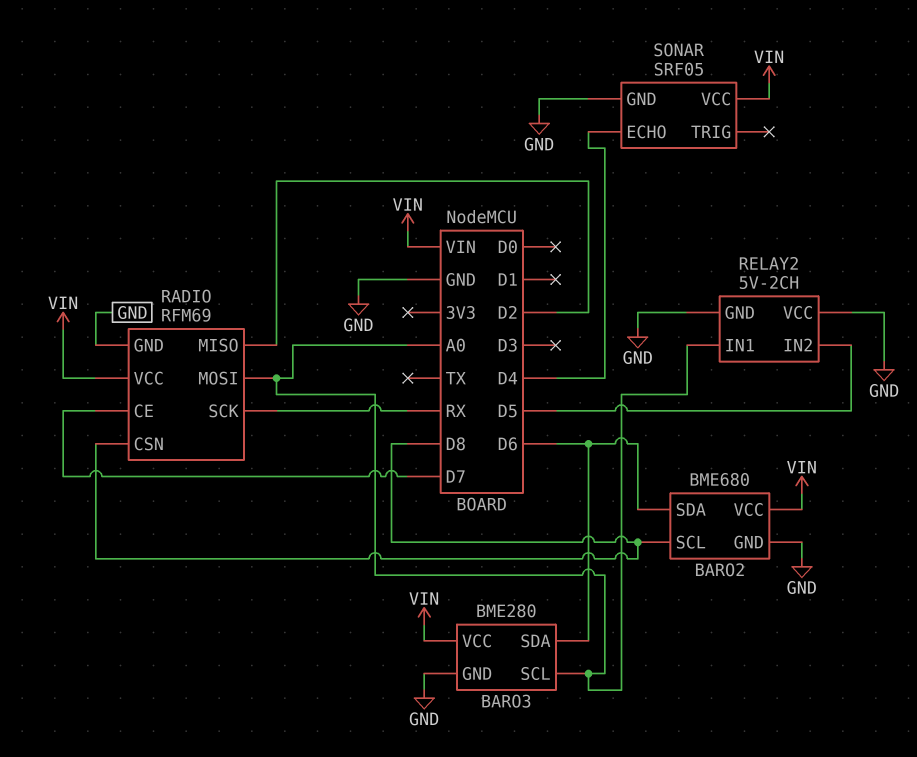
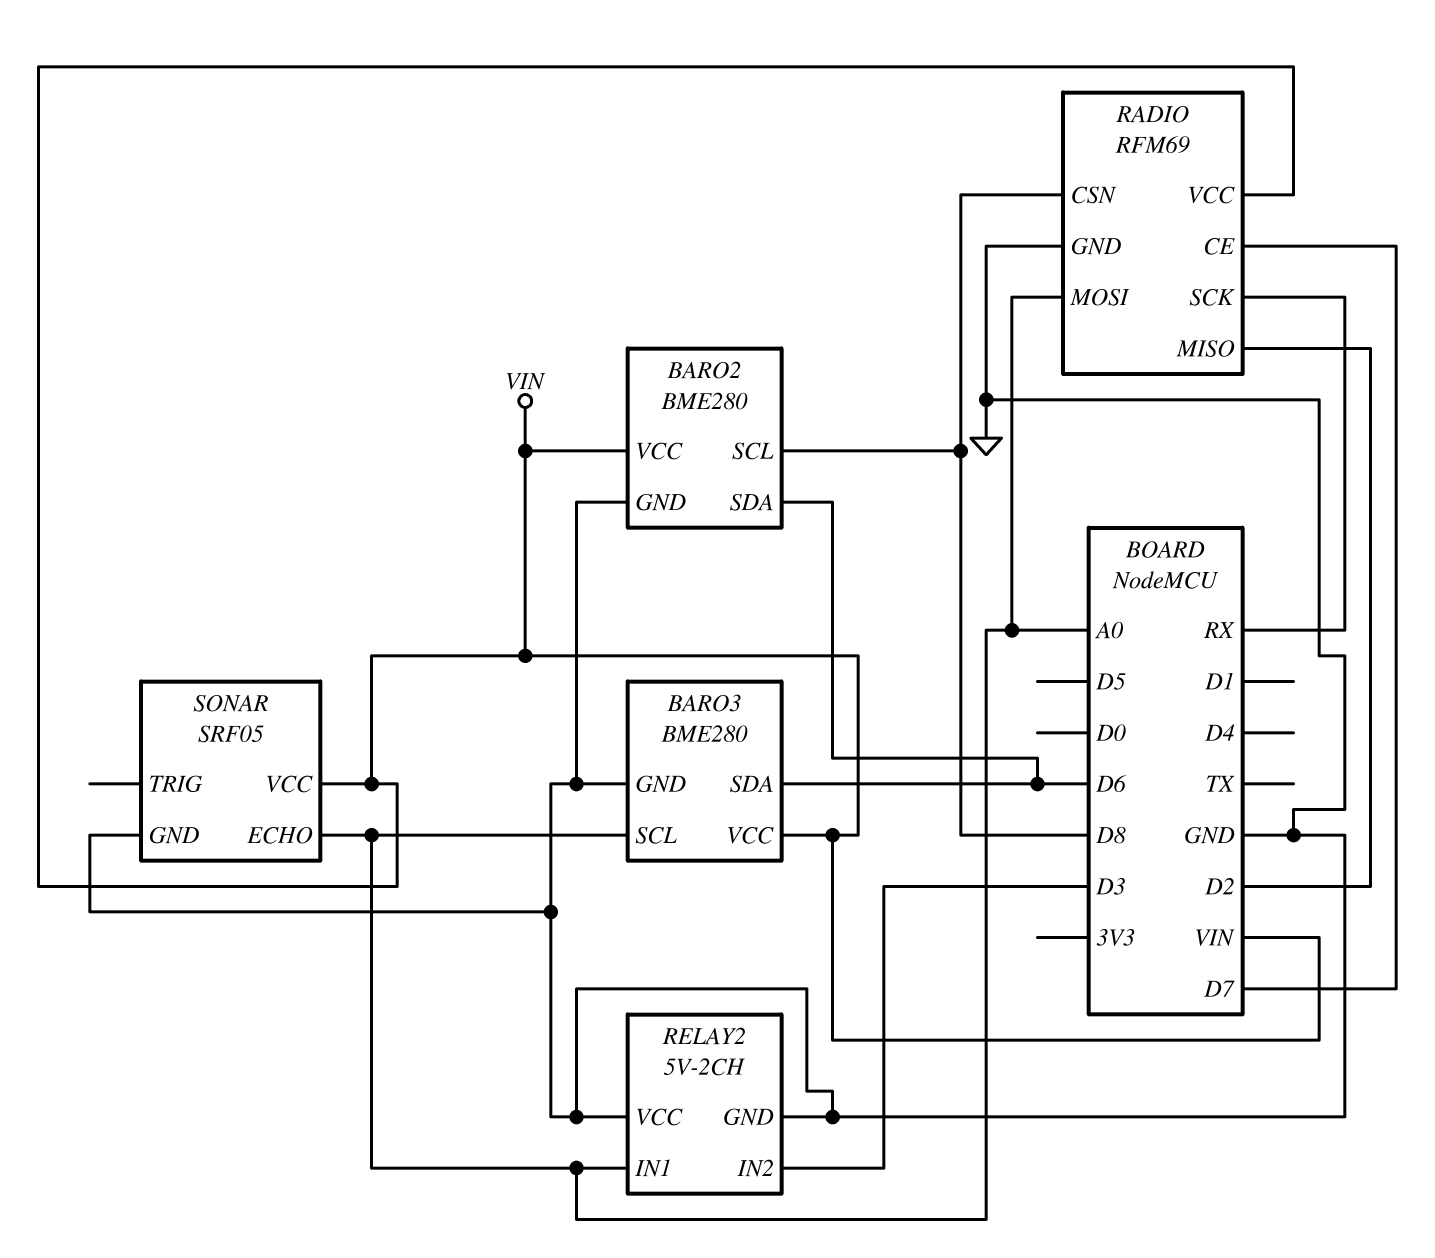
BARO2: BME680 -> BME280
RELAY2 pin IN2: D5 -> D3
SONAR pin ECHO: D4 -> A0

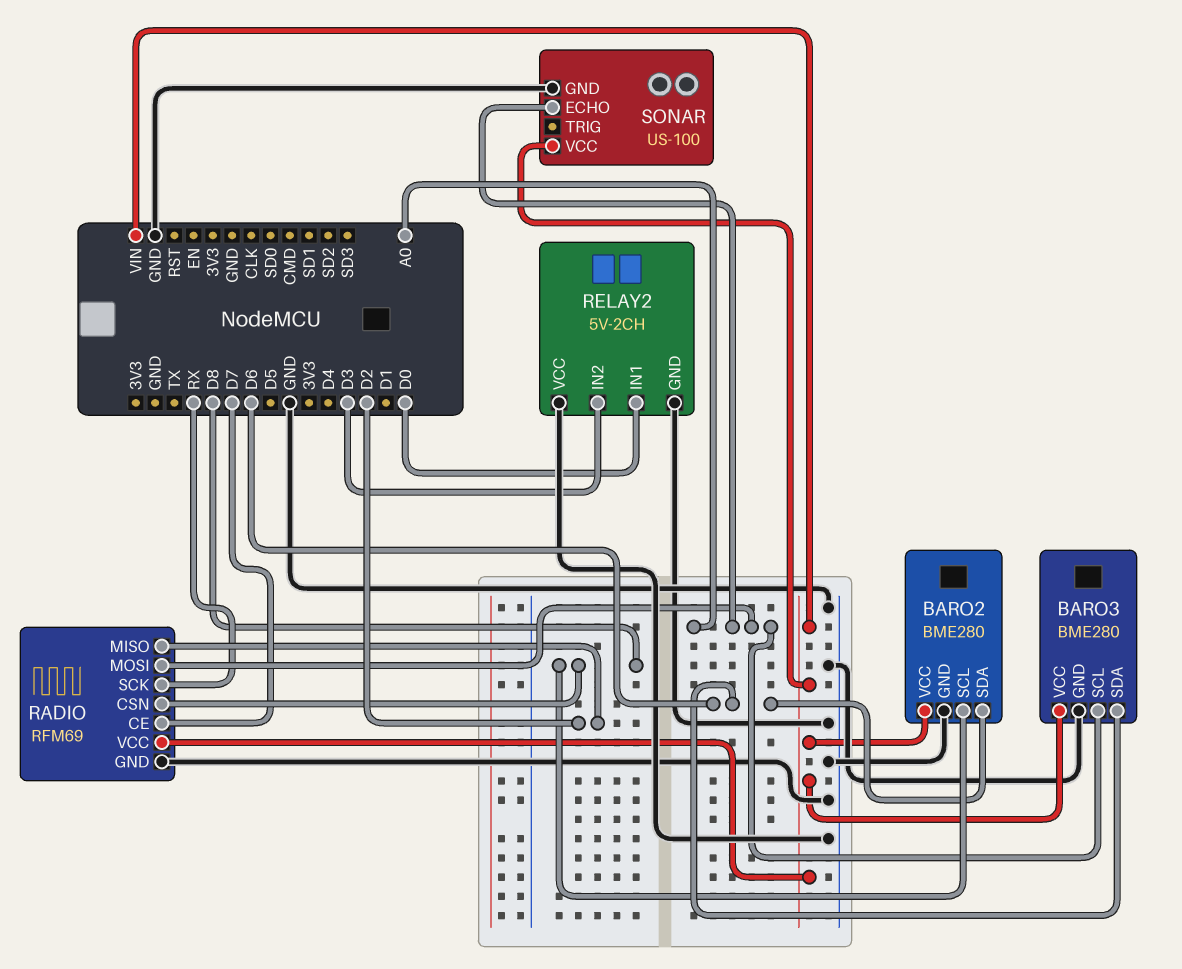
RELAY2 pin IN1: A0 -> D0
SONAR: SRF05 -> US-100

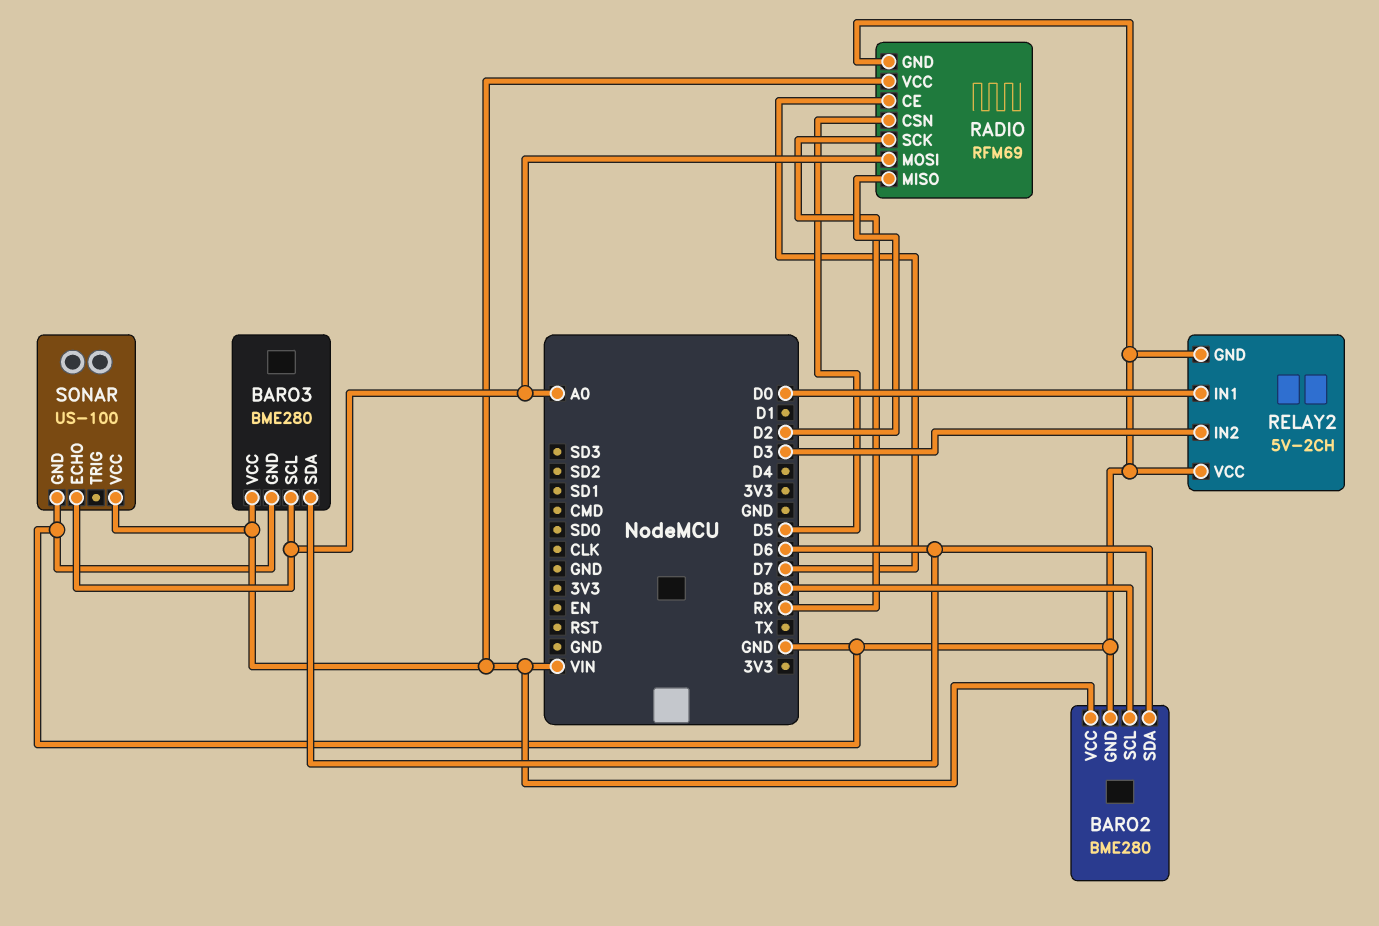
RADIO pin CSN: D8 -> D5

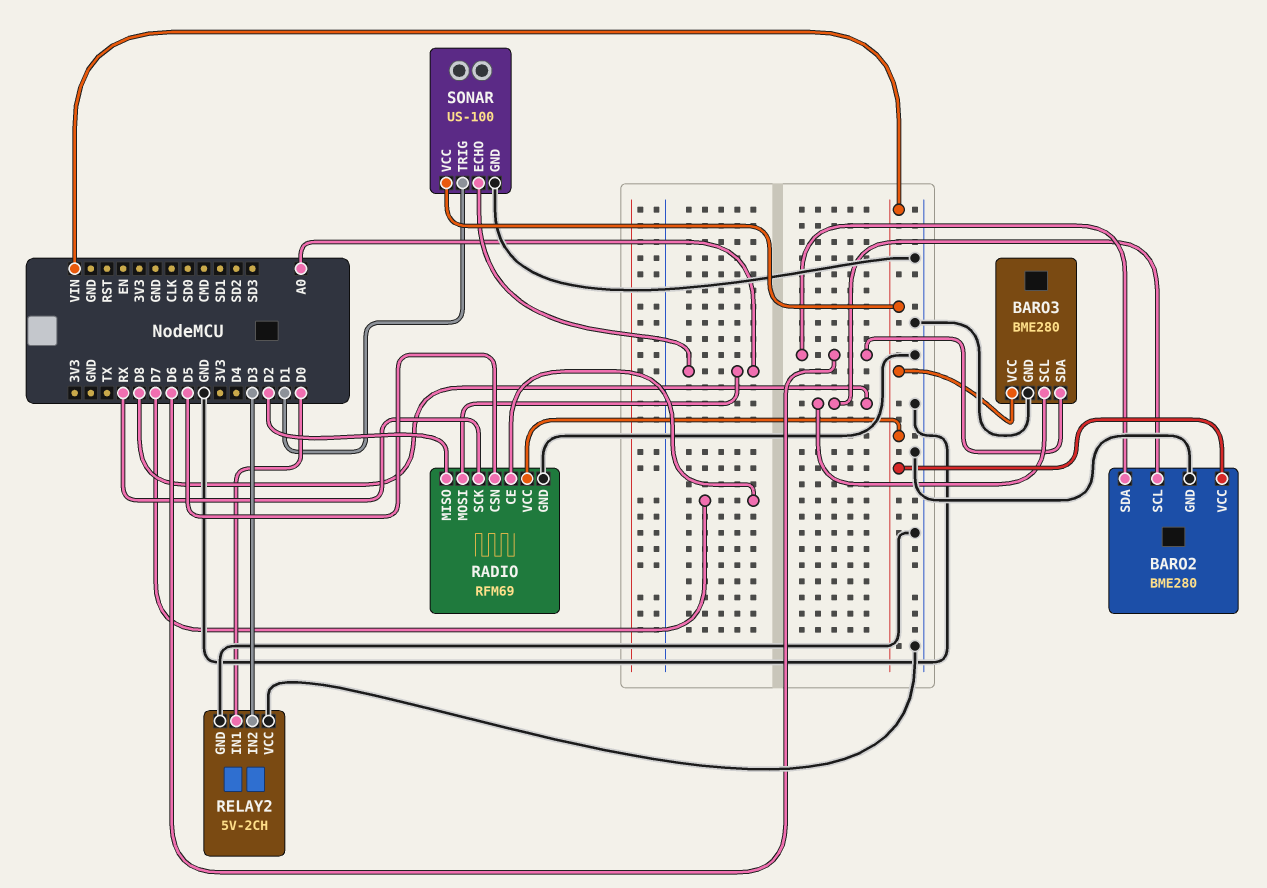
BARO3 pin SCL: A0 -> D8
SONAR pin TRIG: none -> D1

